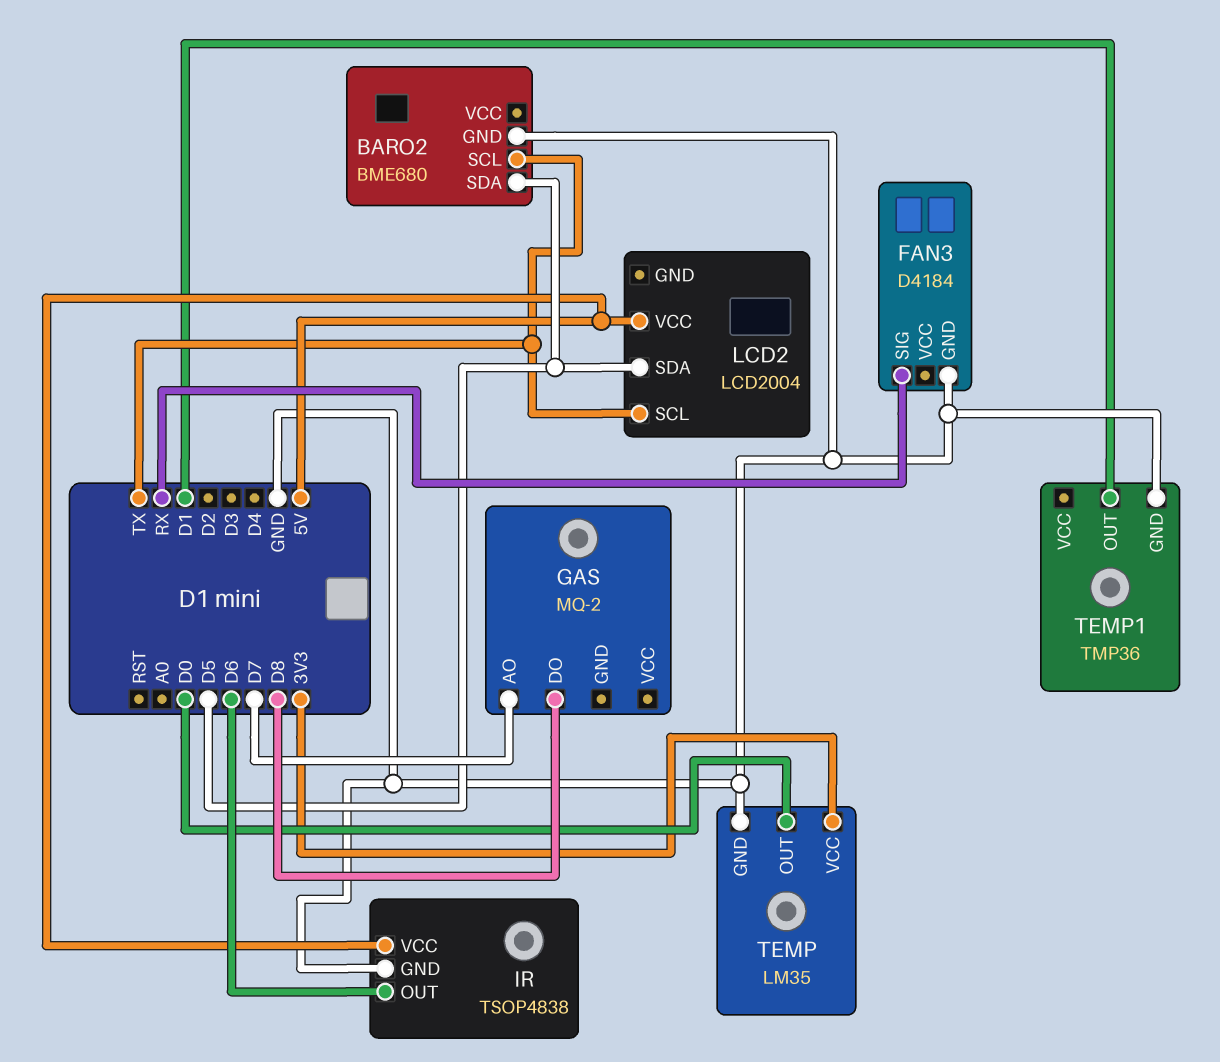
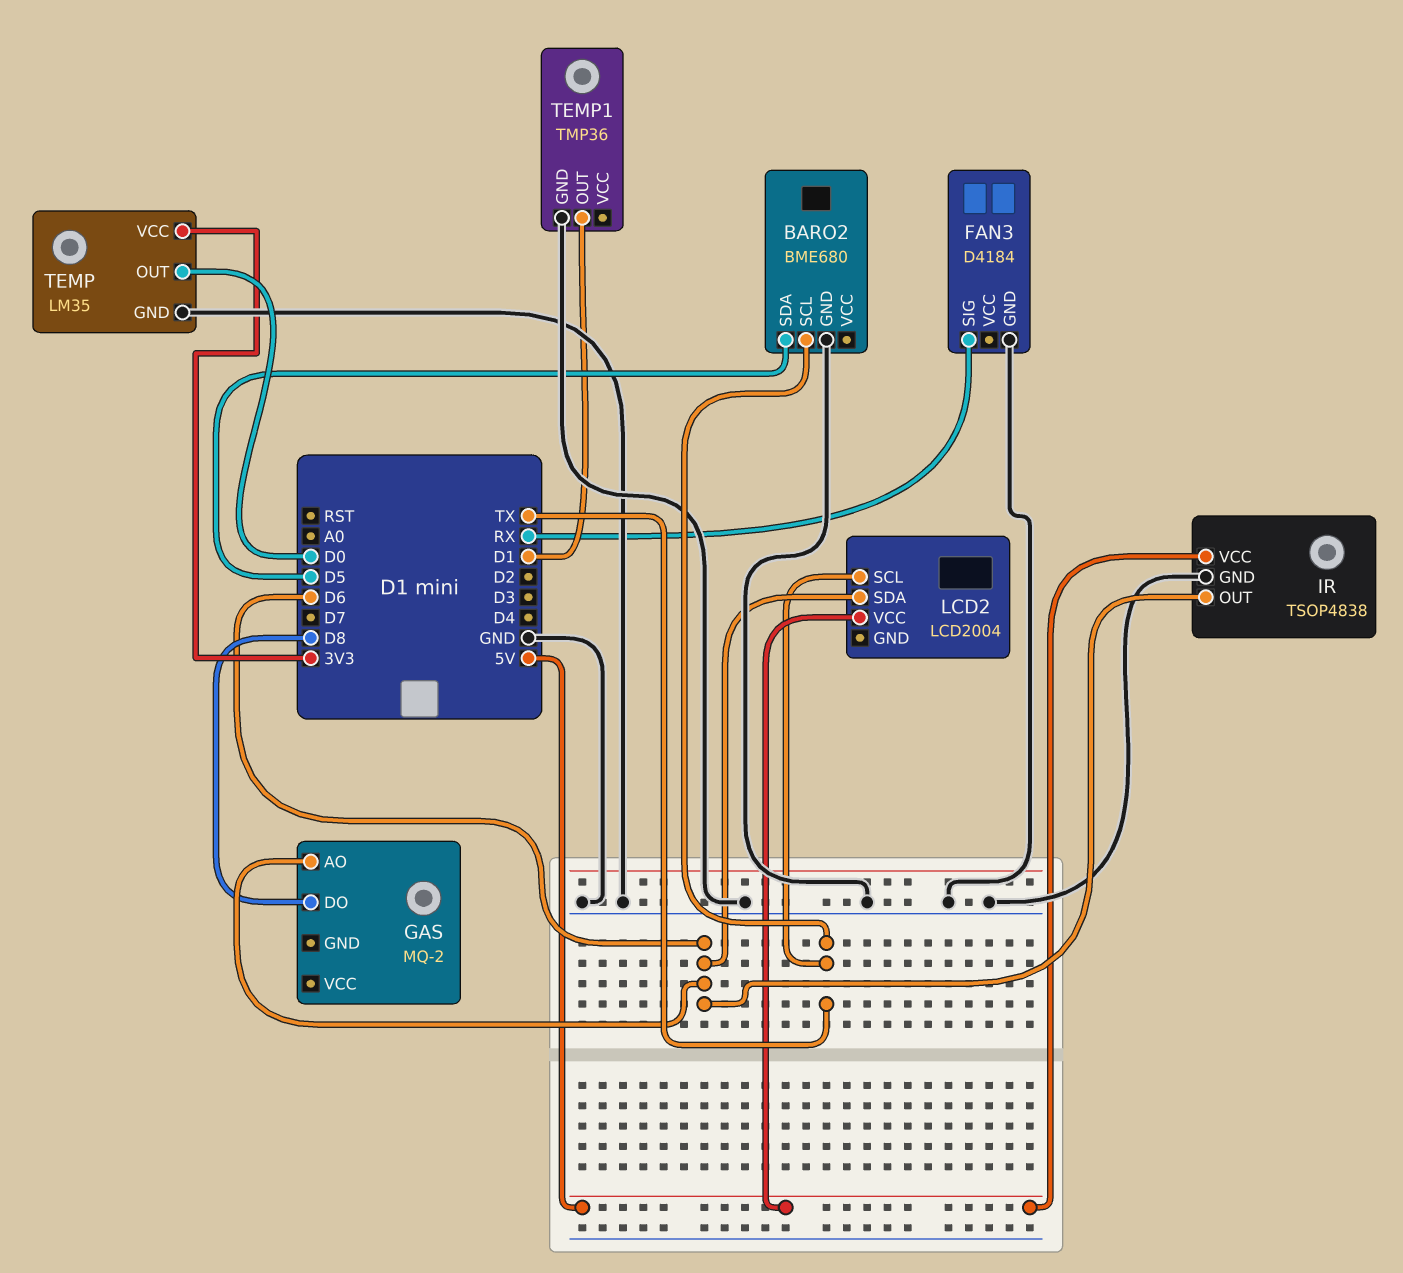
GAS pin AO: D7 -> D6
LCD2 pin SDA: D5 -> D6

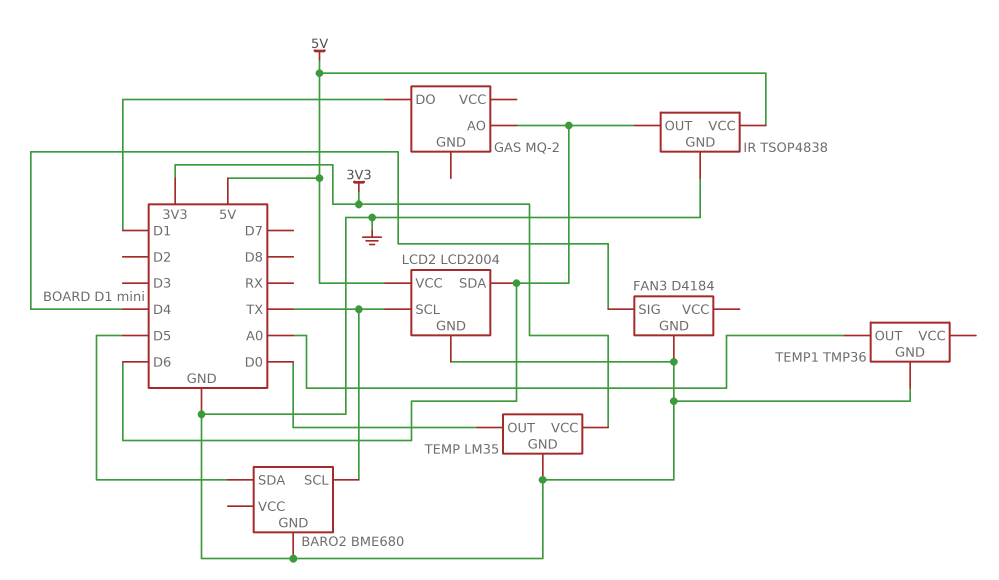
FAN3 pin SIG: RX -> D4
GAS pin DO: D8 -> D1
LCD2 pin GND: none -> GND
TEMP1 pin OUT: D1 -> A0

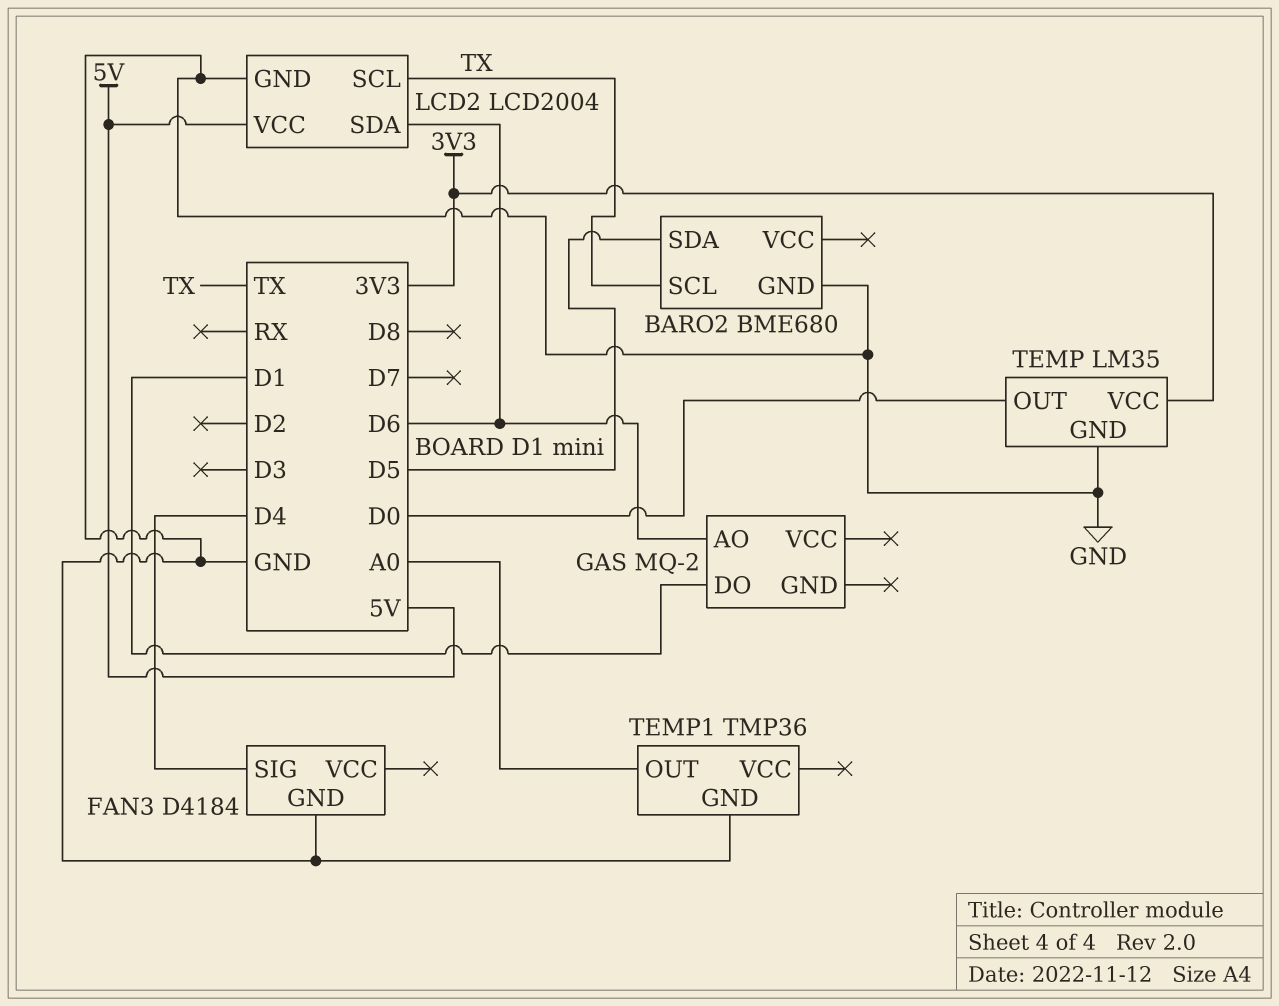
IR: TSOP4838 -> none
IR pin GND: GND -> none
IR pin OUT: D6 -> none
IR pin VCC: 5V -> none

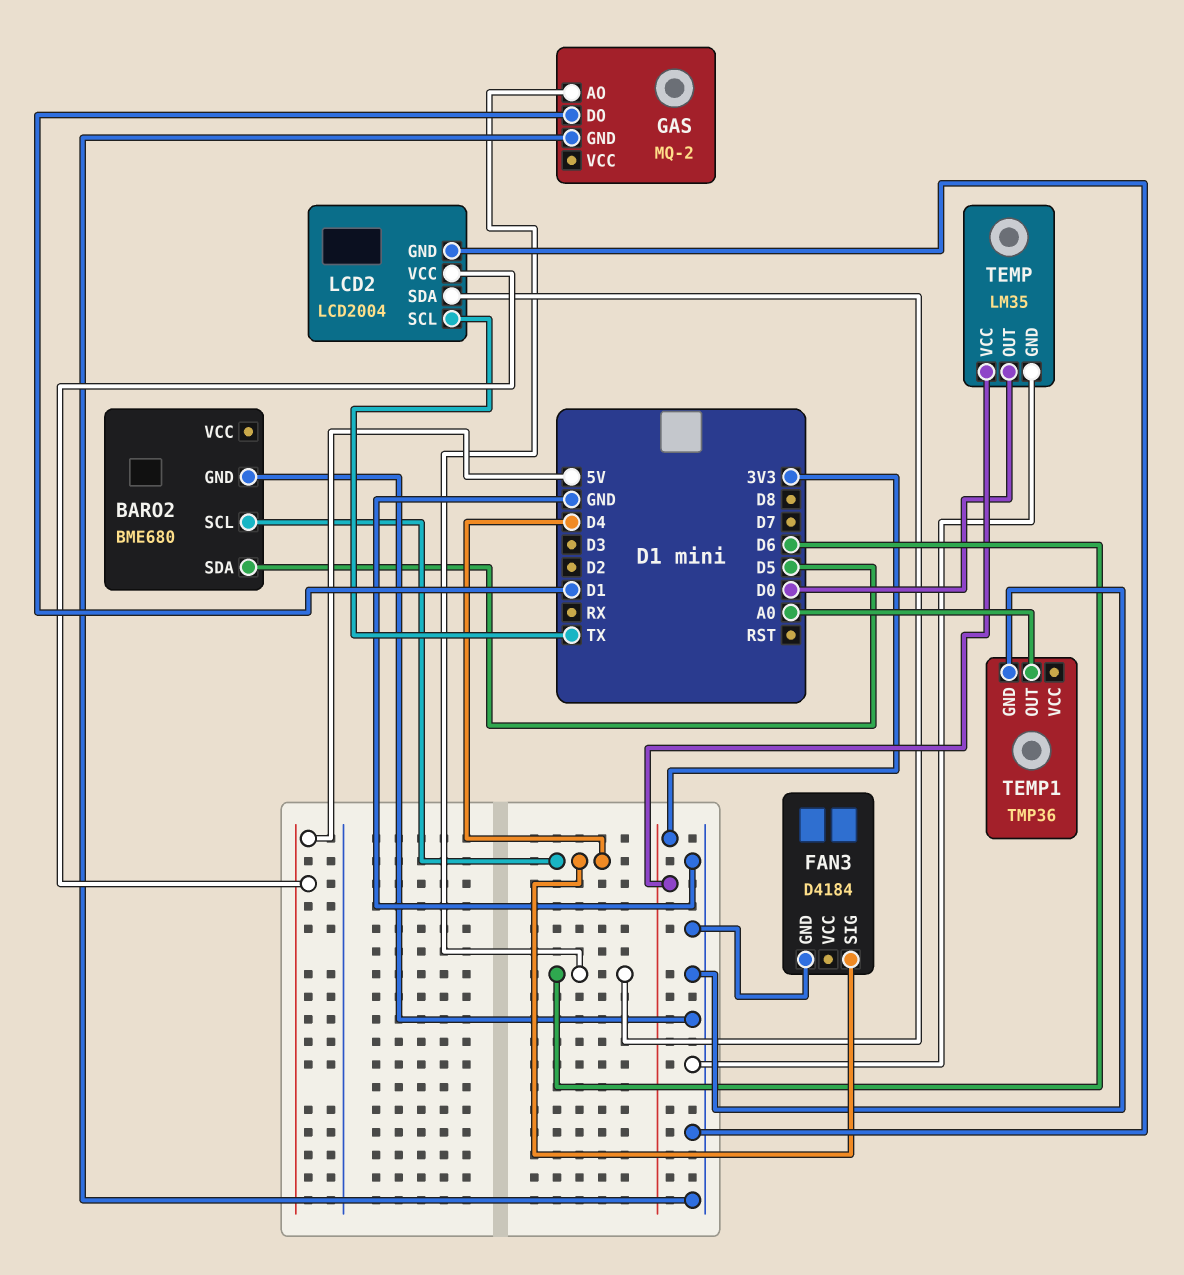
BARO2 pin SCL: TX -> D4
GAS pin GND: none -> GND

